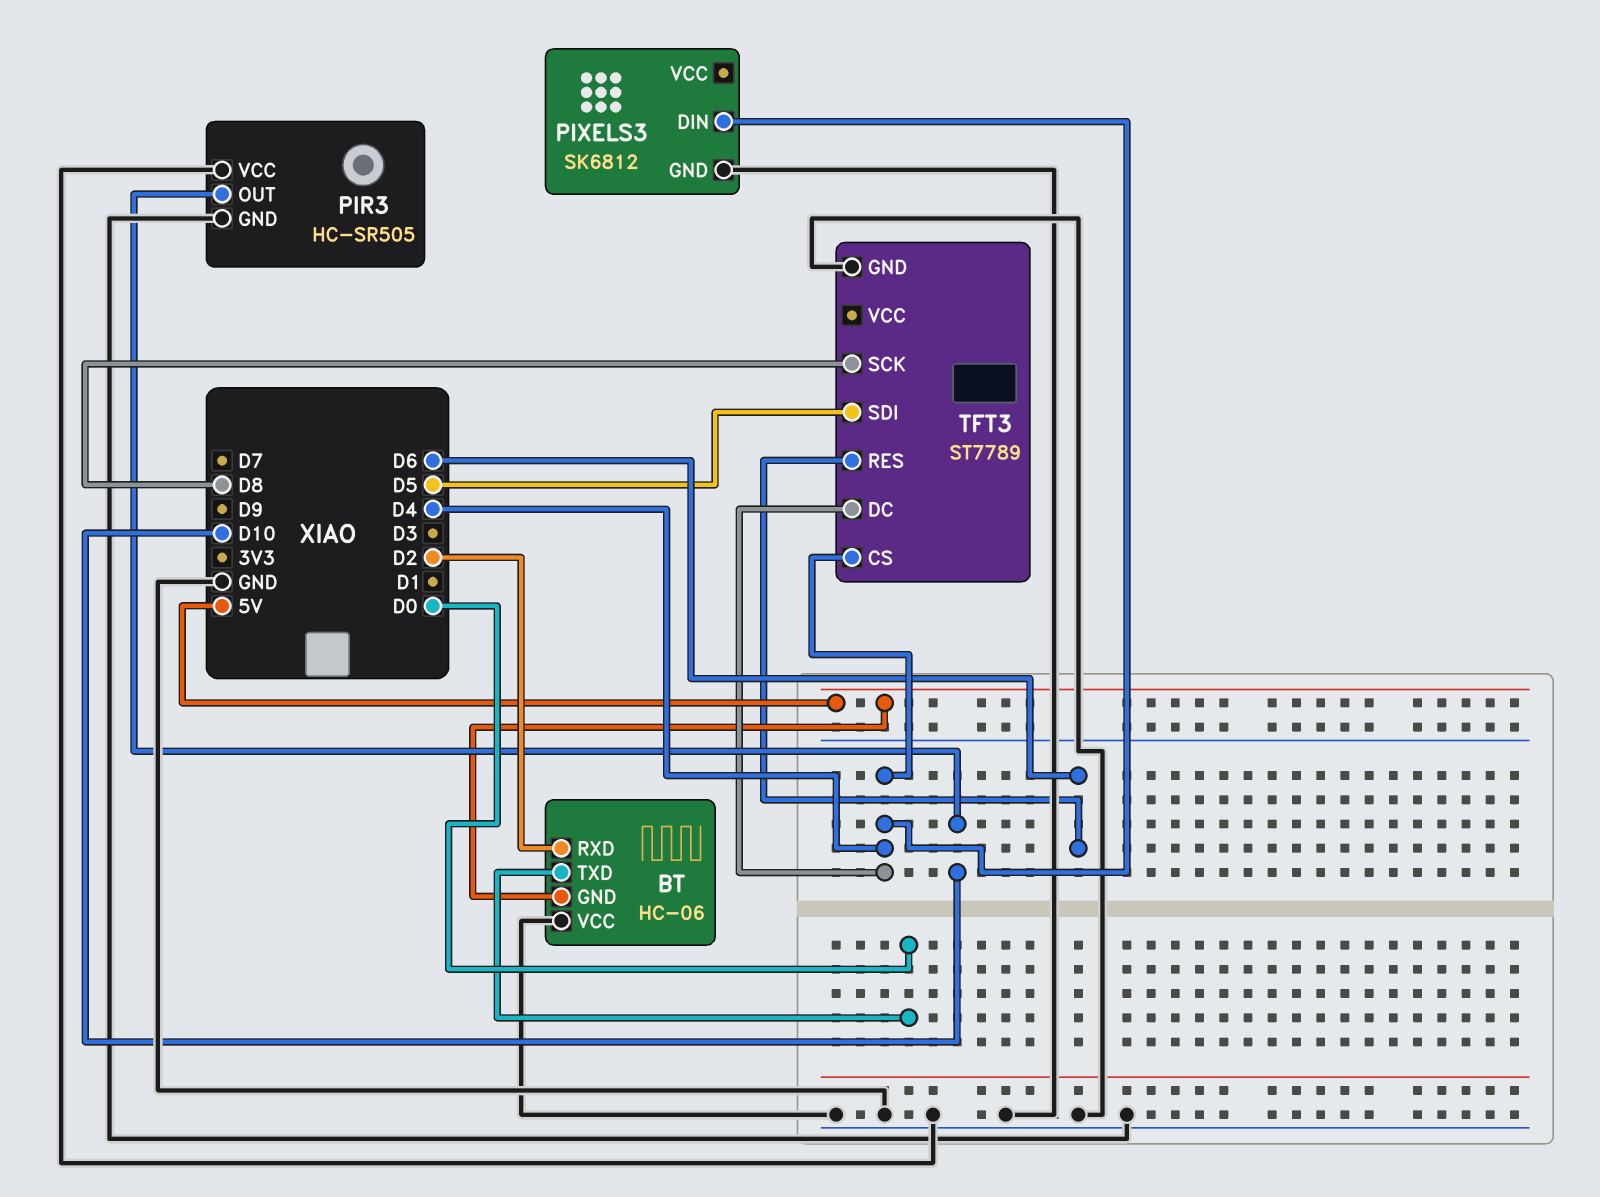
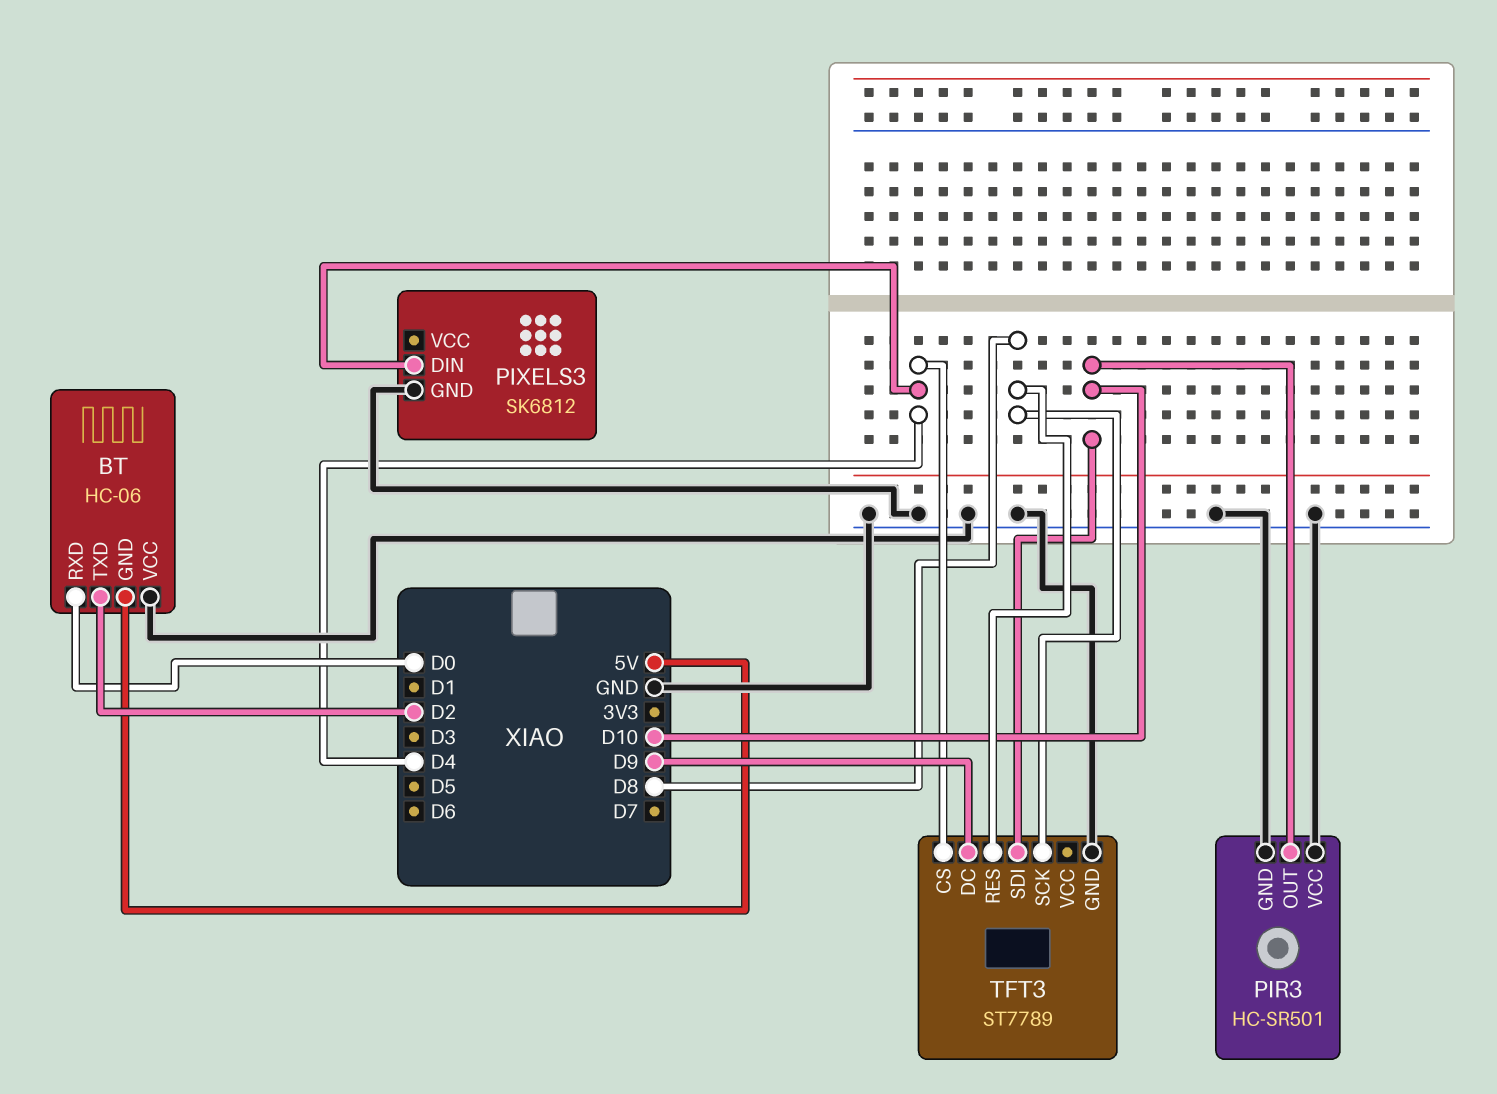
BT pin RXD: D2 -> D0
BT pin TXD: D0 -> D2
PIR3: HC-SR505 -> HC-SR501
TFT3 pin DC: D4 -> D9
TFT3 pin RES: D6 -> D8
TFT3 pin SDI: D5 -> D10

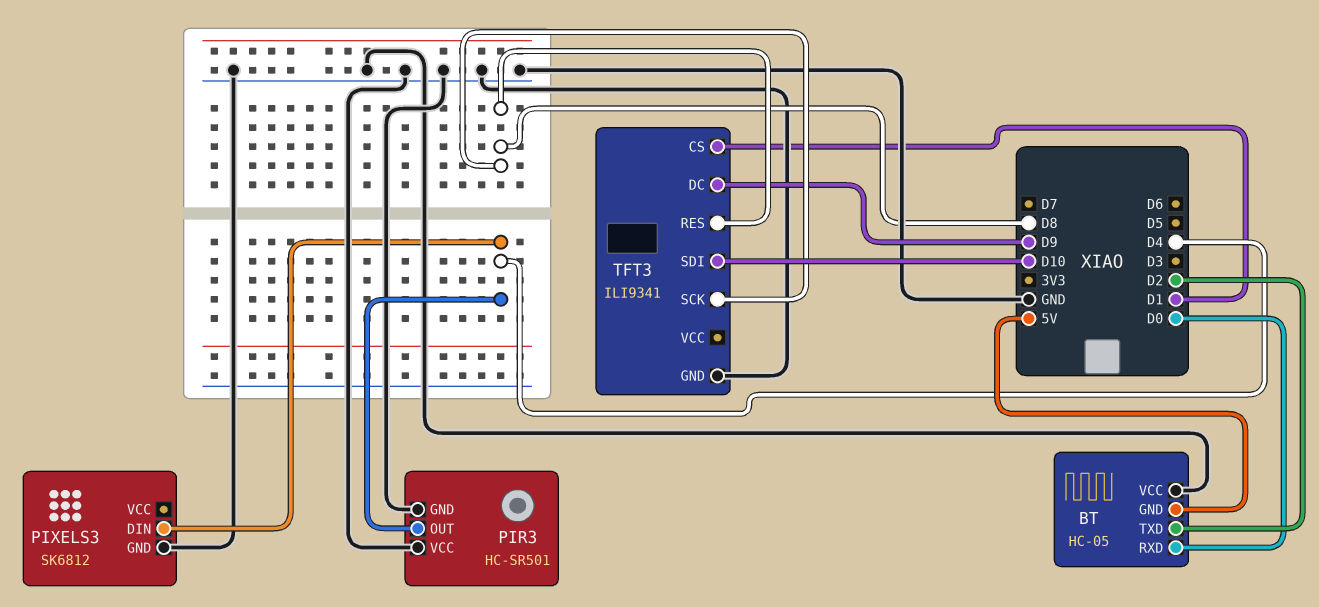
BT: HC-06 -> HC-05
PIR3 pin OUT: D10 -> D4
TFT3: ST7789 -> ILI9341
TFT3 pin CS: D4 -> D1

